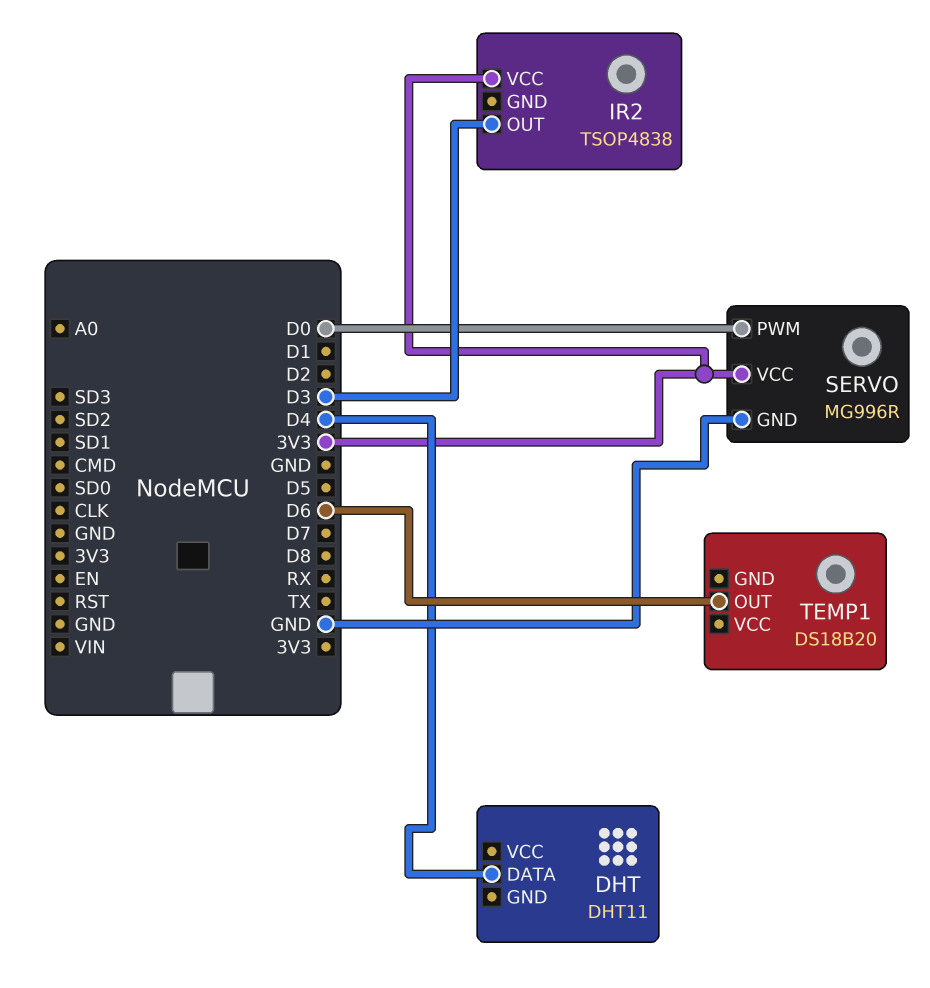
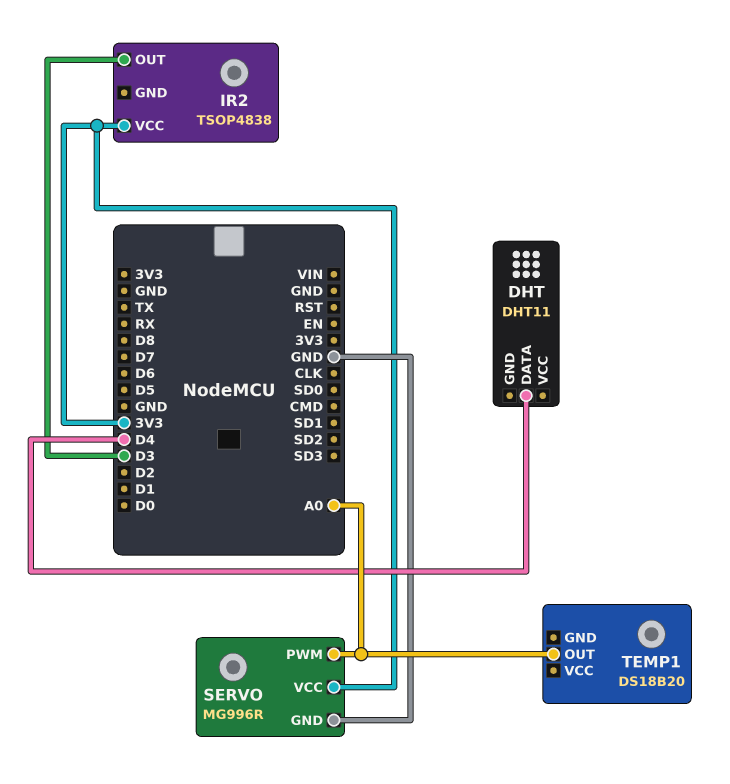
SERVO pin PWM: D0 -> A0
TEMP1 pin OUT: D6 -> A0

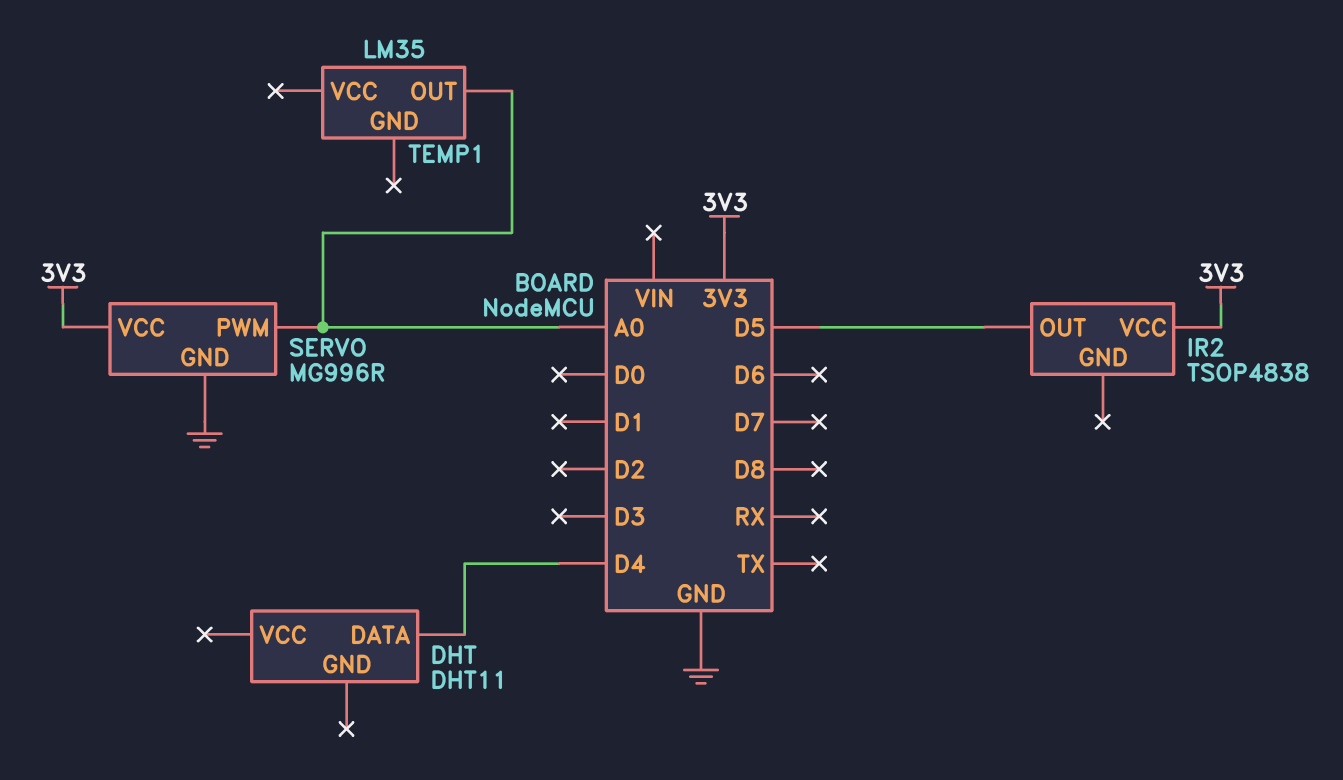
IR2 pin OUT: D3 -> D5
TEMP1: DS18B20 -> LM35

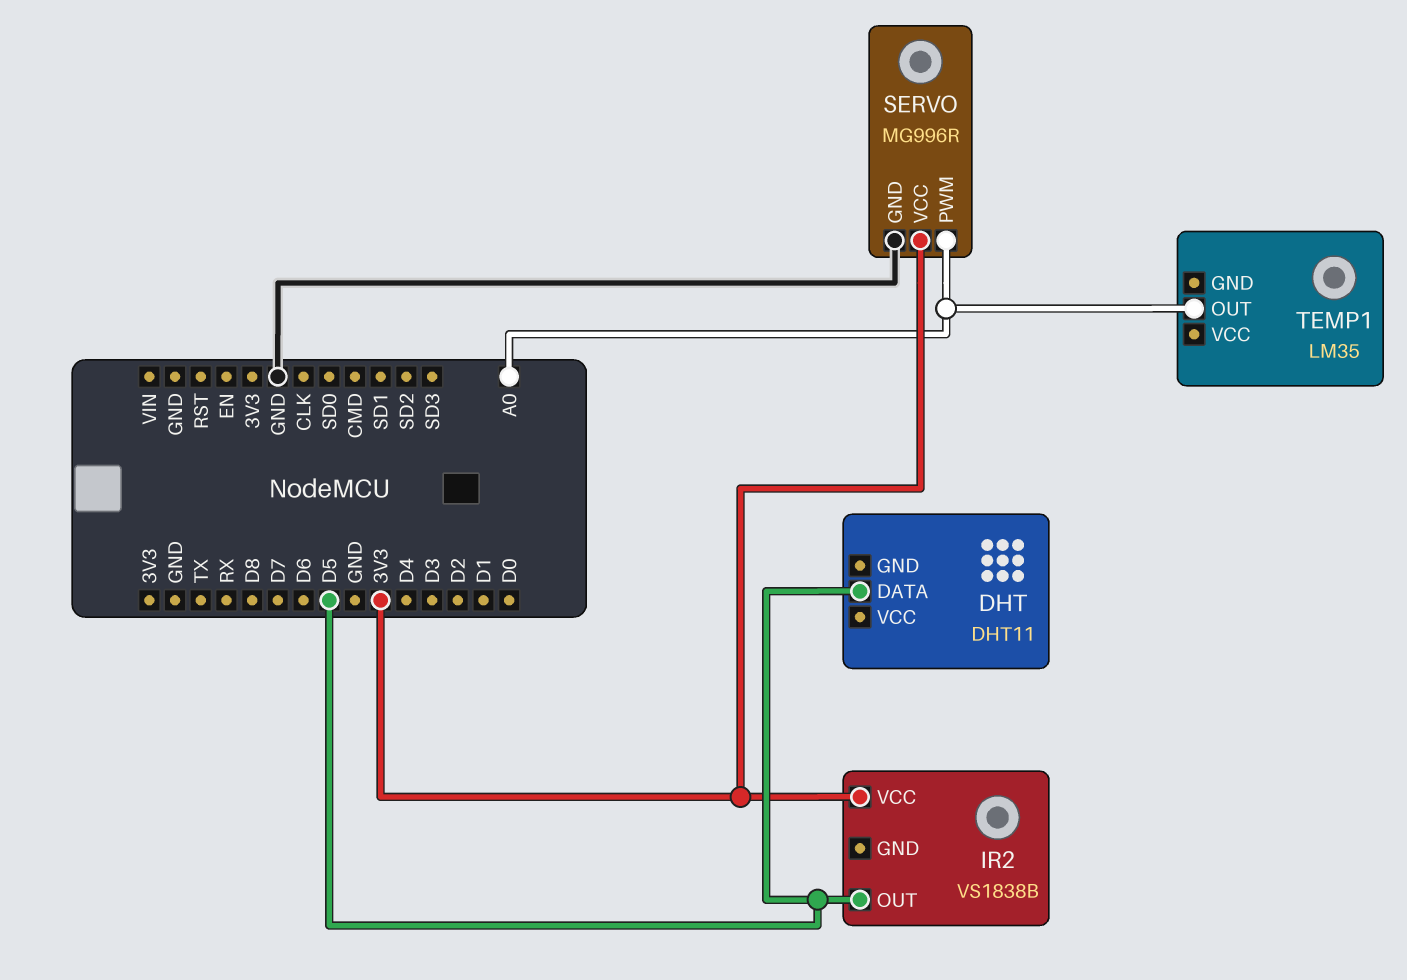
DHT pin DATA: D4 -> D5
IR2: TSOP4838 -> VS1838B

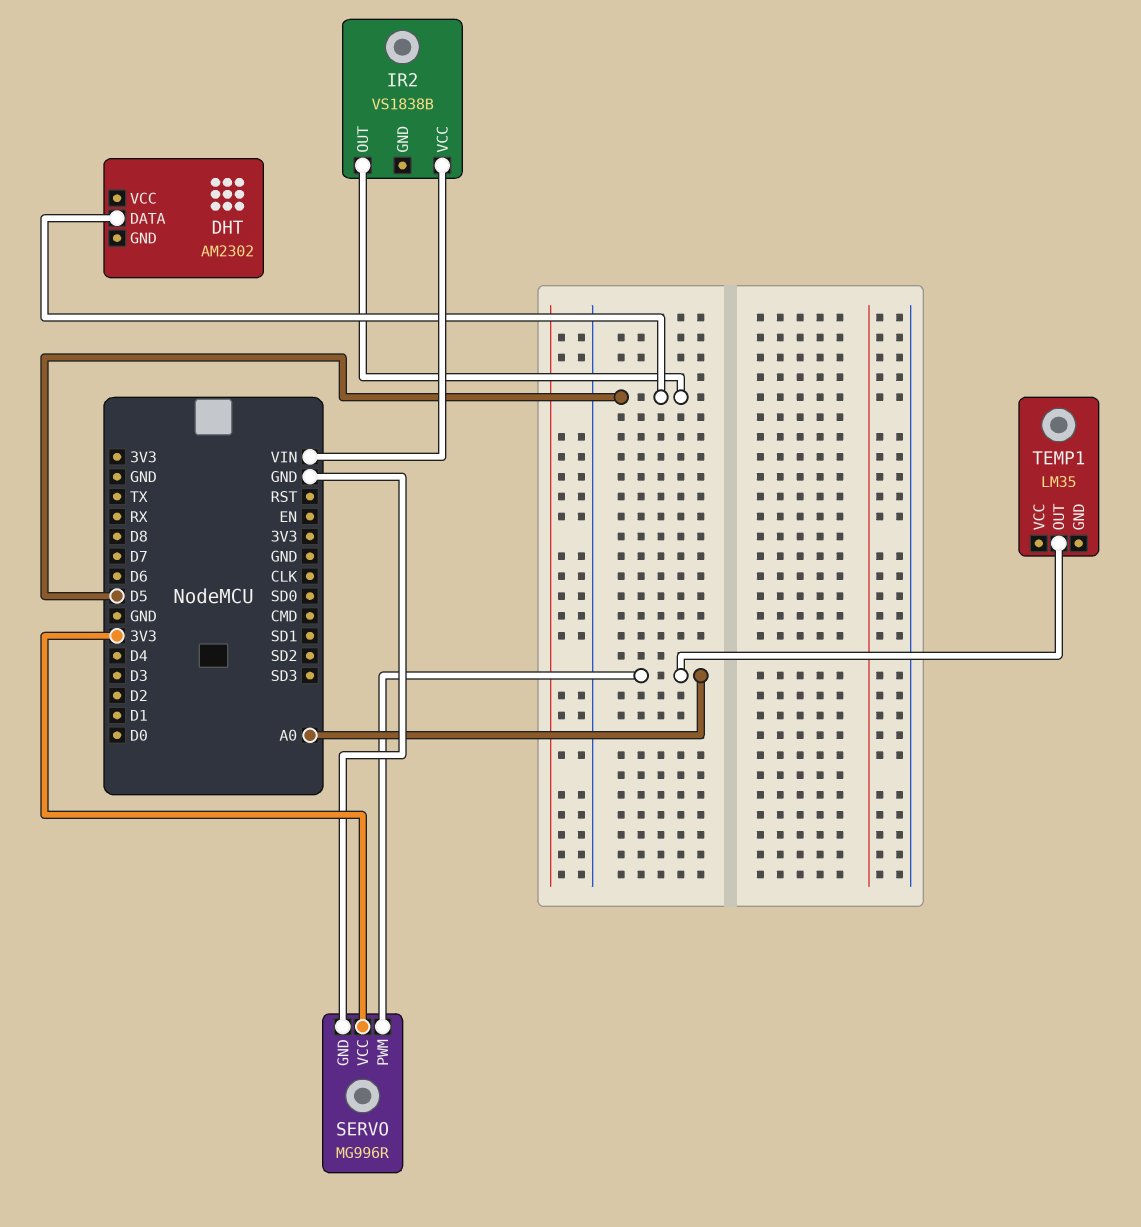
DHT: DHT11 -> AM2302
IR2 pin VCC: 3V3 -> VIN

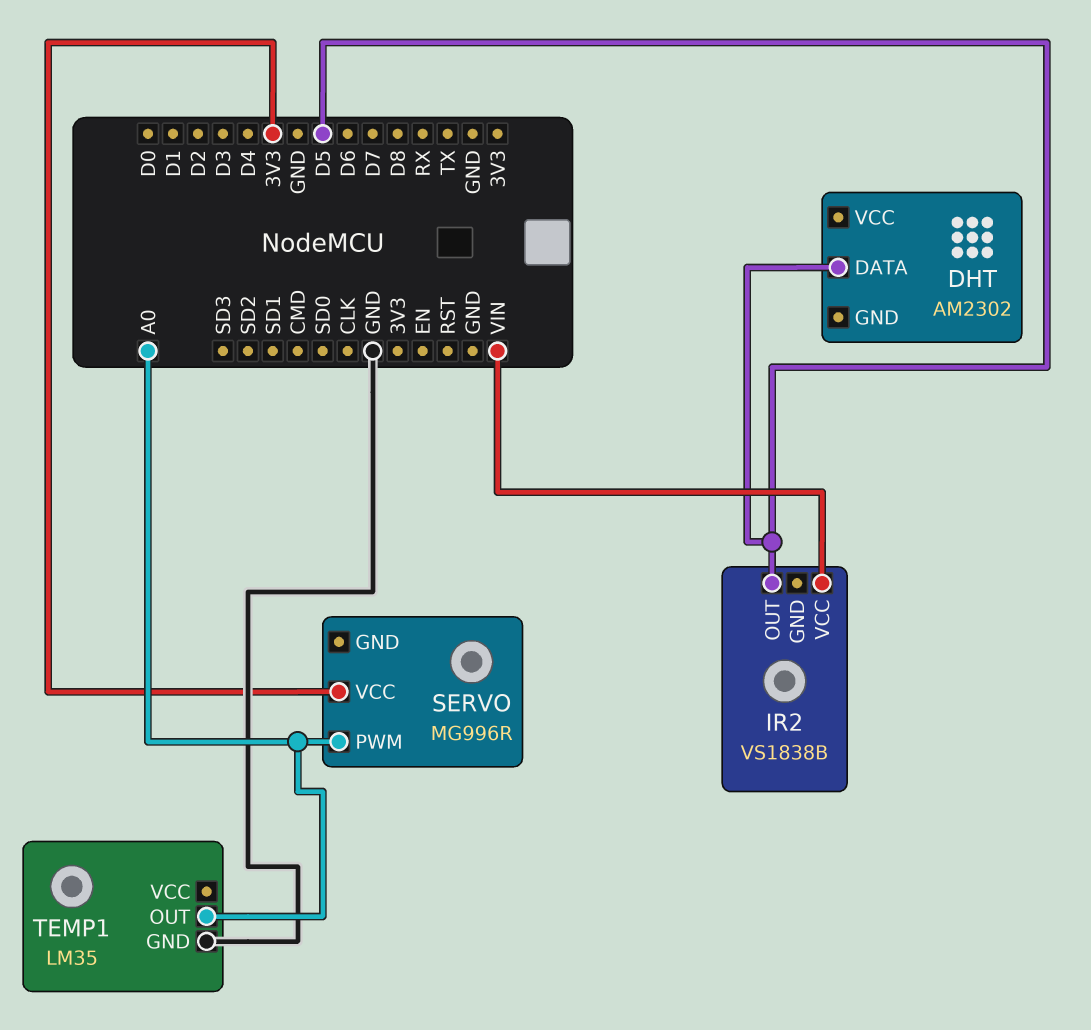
SERVO pin GND: GND -> none
TEMP1 pin GND: none -> GND

